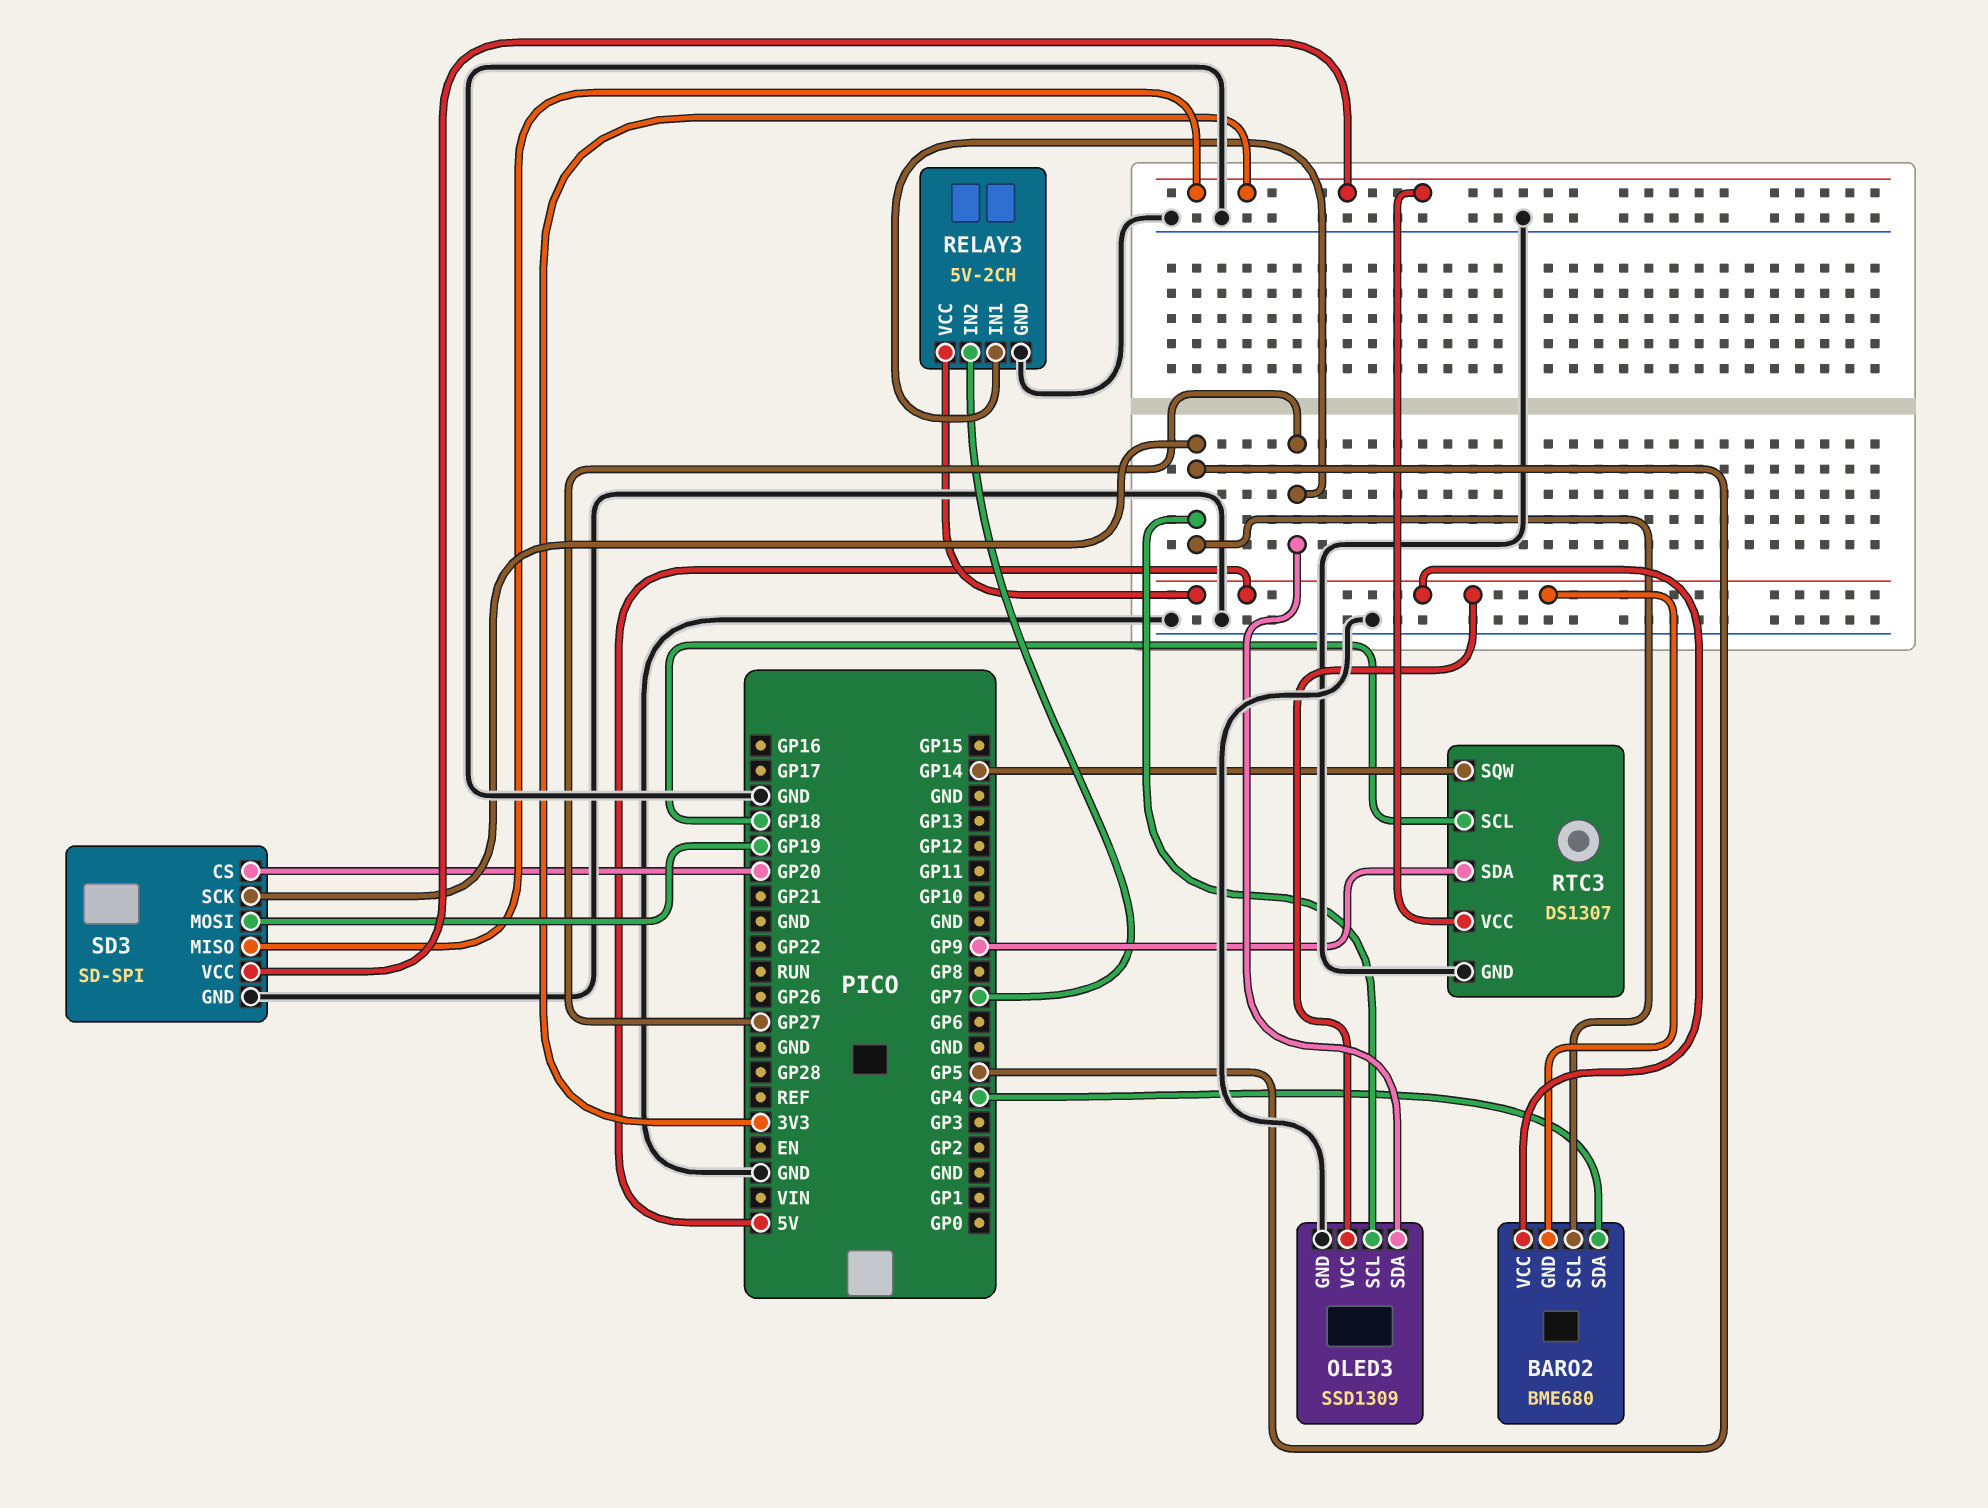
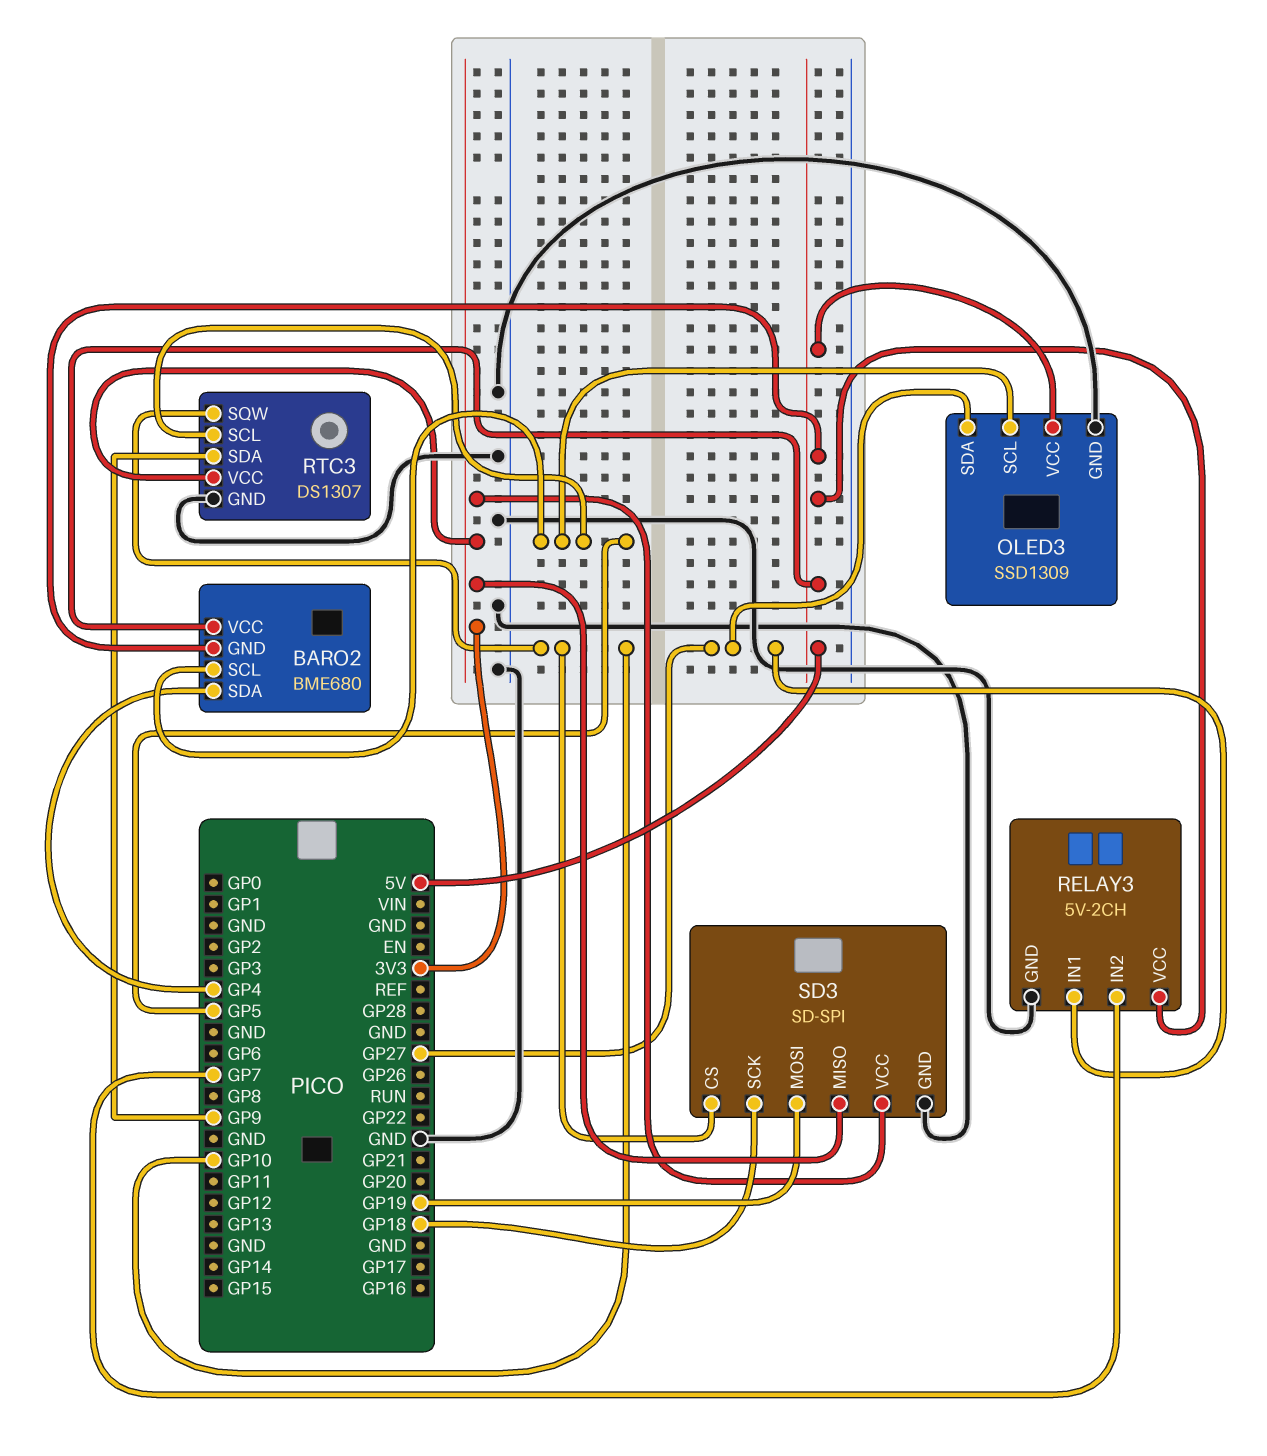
RTC3 pin SCL: GP18 -> GP5
RTC3 pin SQW: GP14 -> GP10
SD3 pin CS: GP20 -> GP10
SD3 pin SCK: GP5 -> GP18

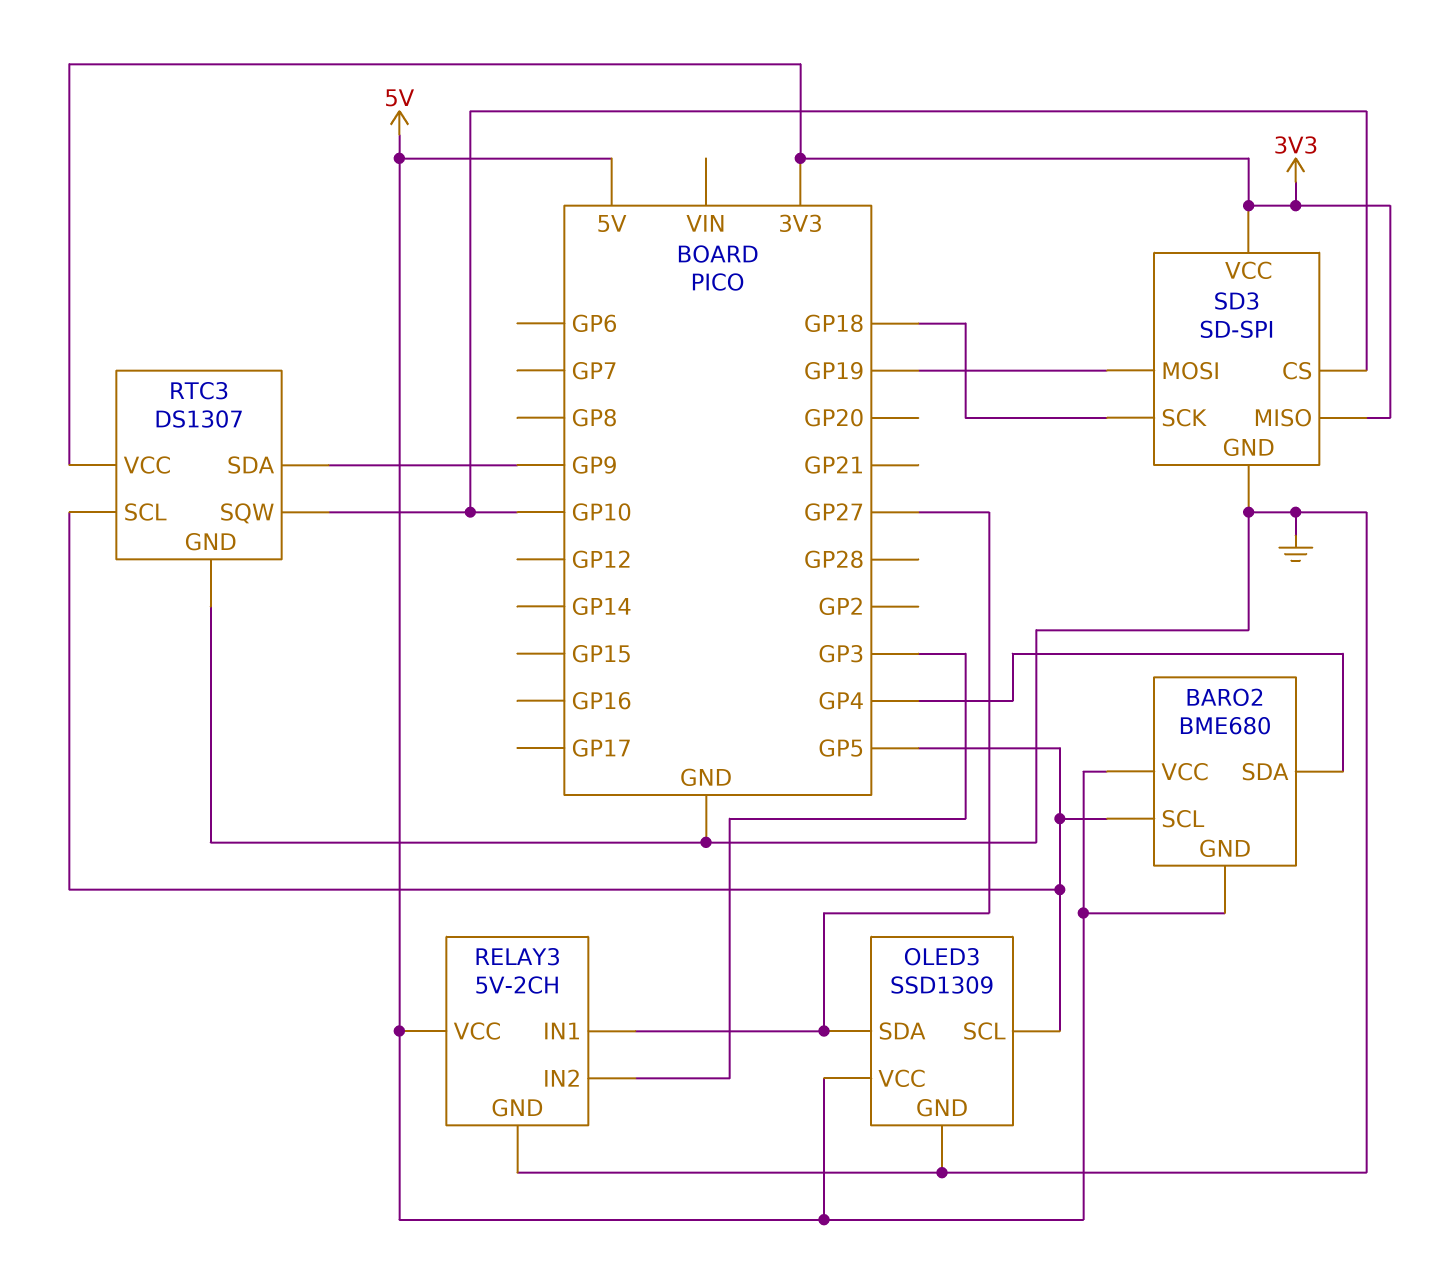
RELAY3 pin IN2: GP7 -> GP3

